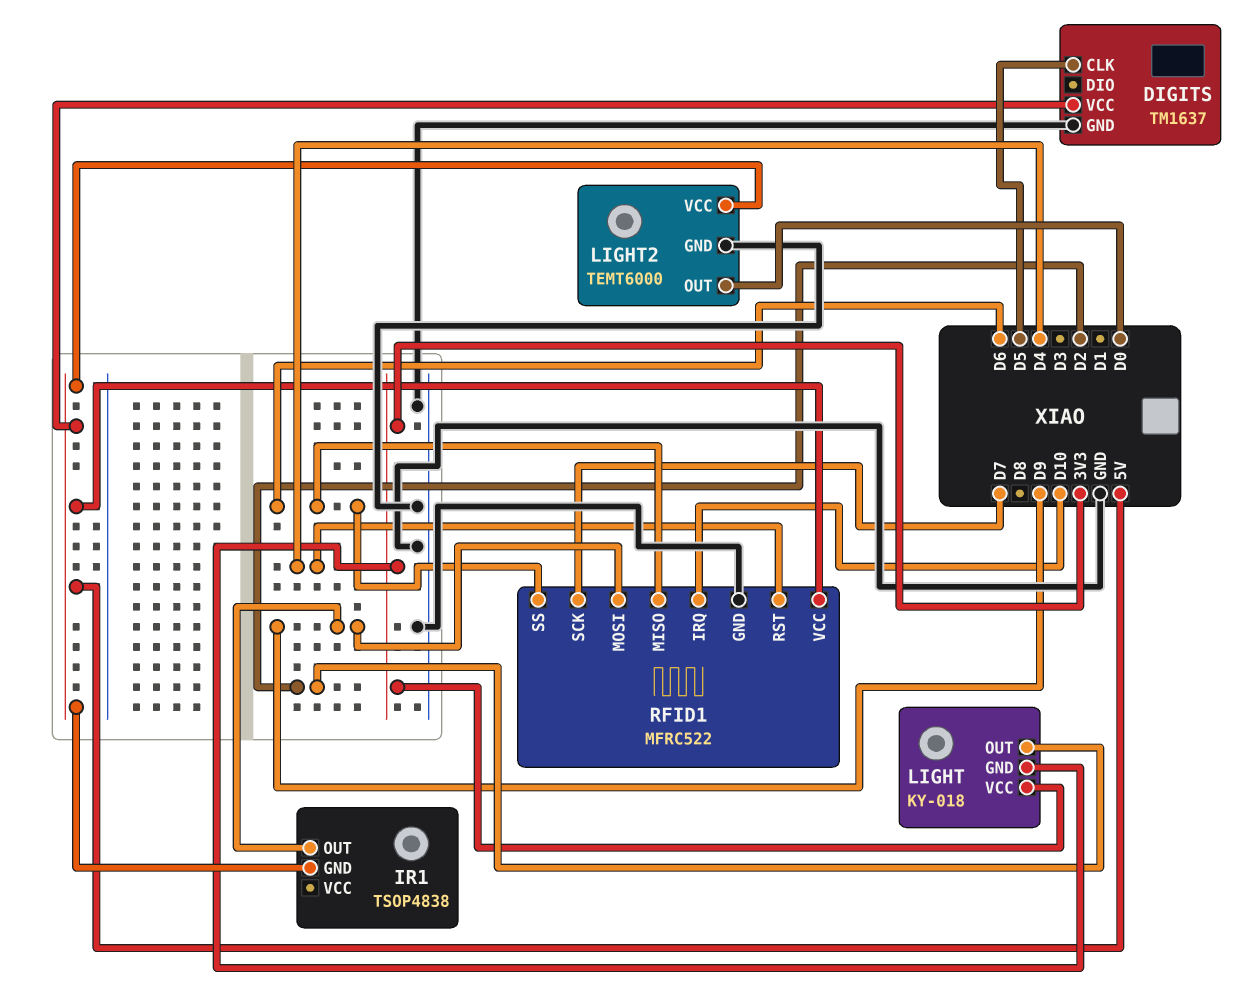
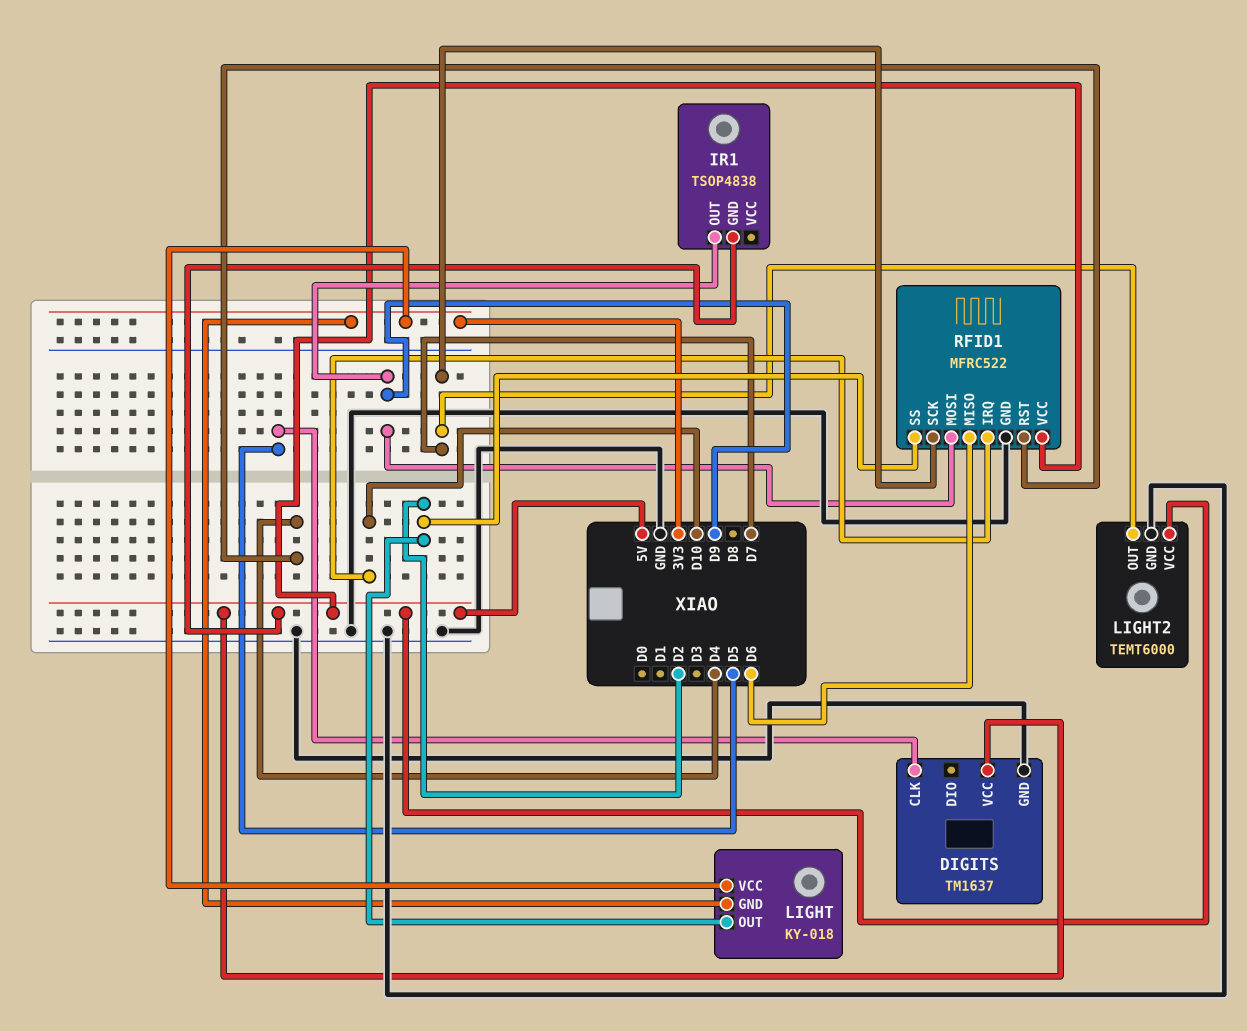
LIGHT2 pin OUT: D0 -> D7
RFID1 pin SS: D6 -> D2

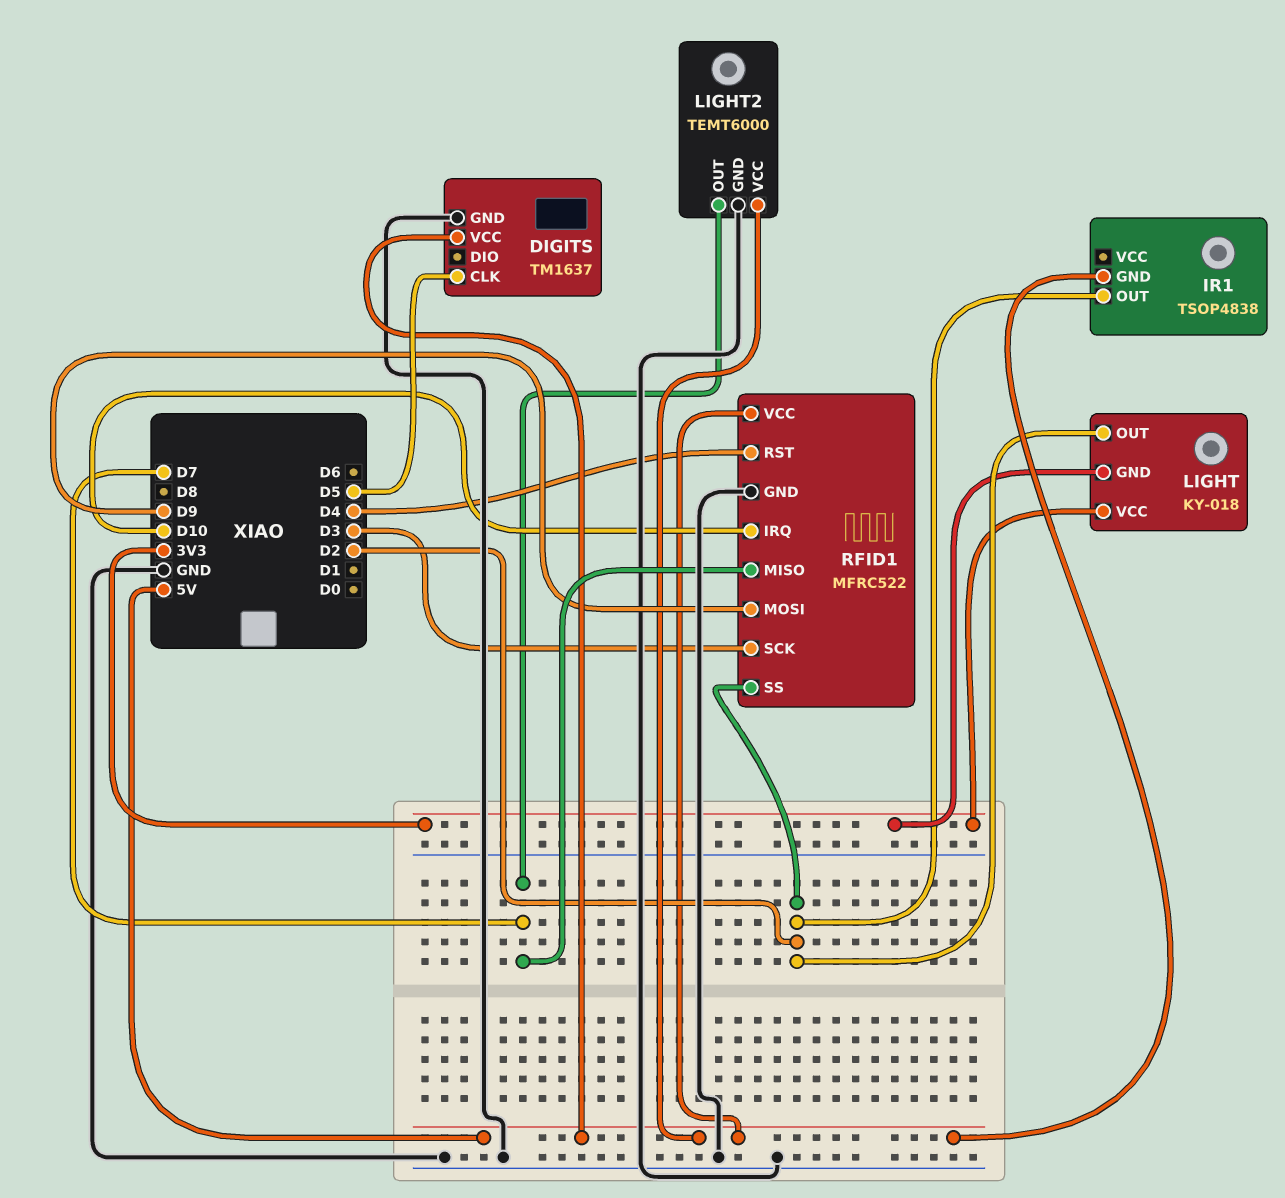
IR1 pin OUT: D9 -> D2
RFID1 pin MISO: D6 -> D7
RFID1 pin SCK: D7 -> D3

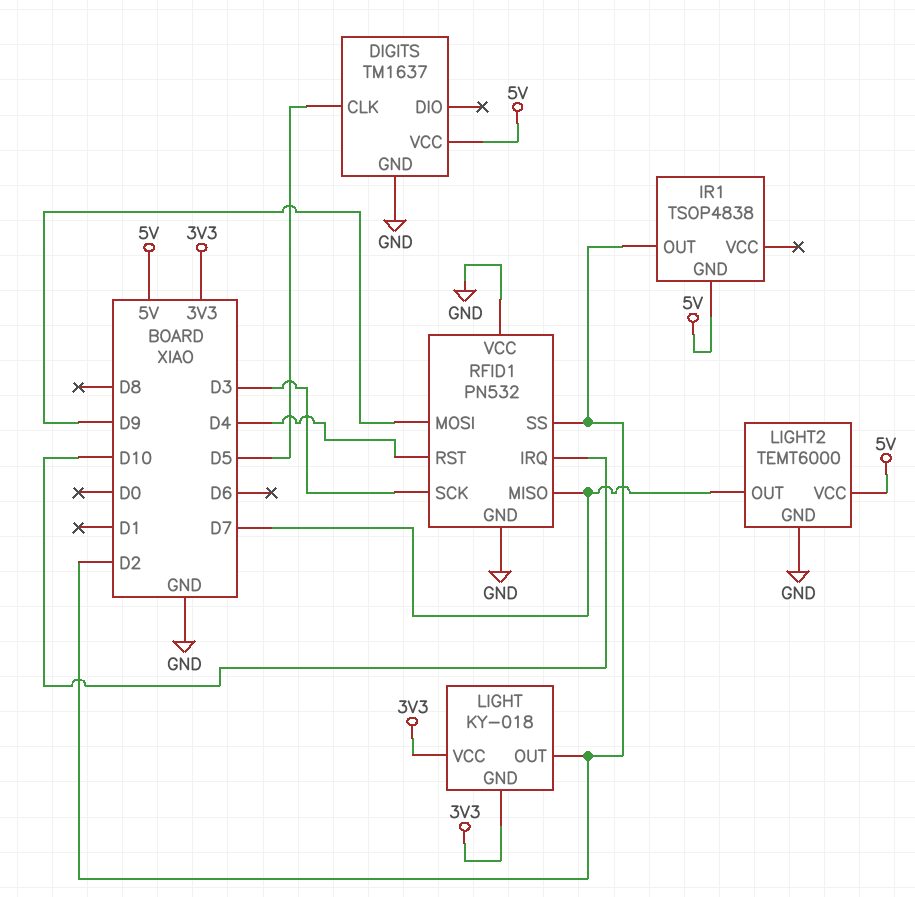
RFID1: MFRC522 -> PN532
RFID1 pin VCC: 5V -> GND

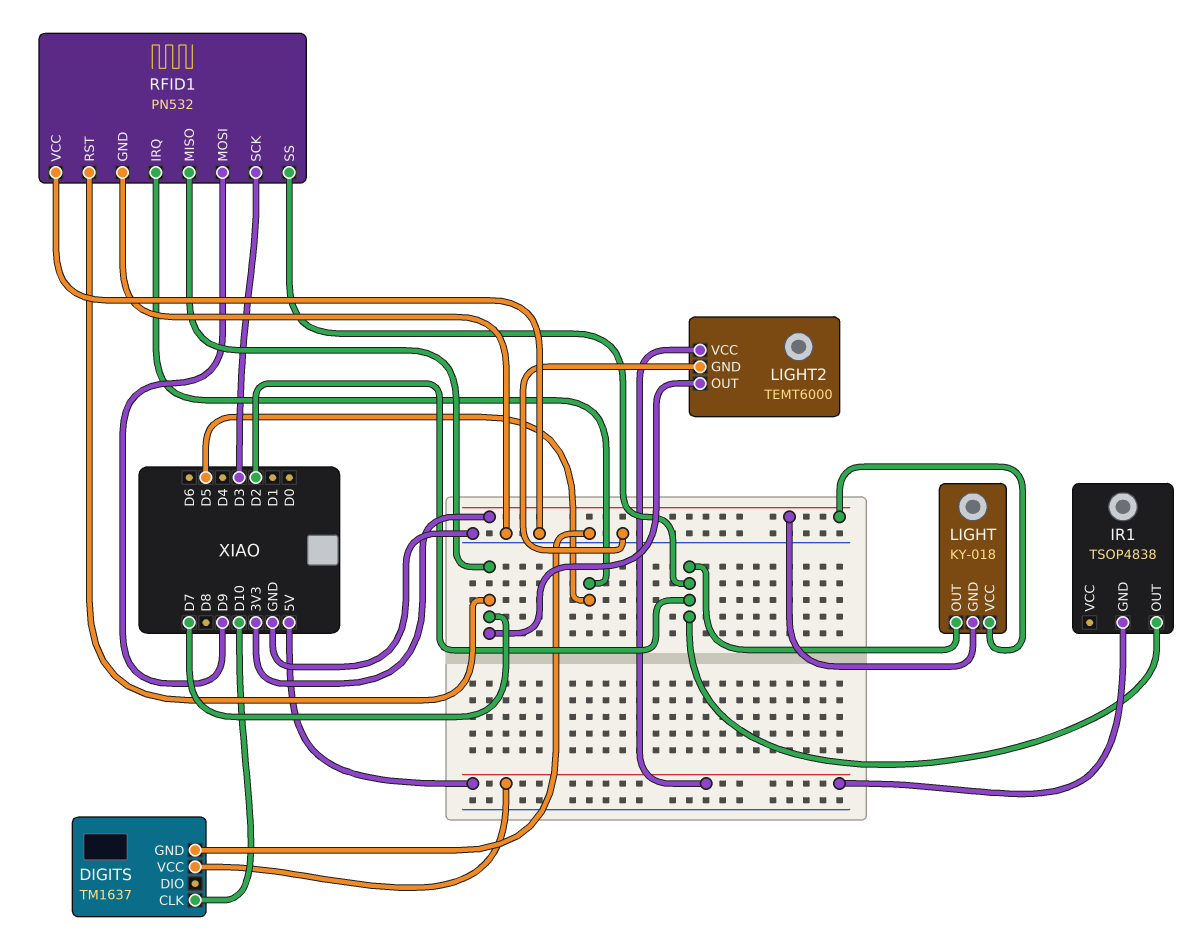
DIGITS pin CLK: D5 -> D10
RFID1 pin IRQ: D10 -> D5
RFID1 pin RST: D4 -> D7

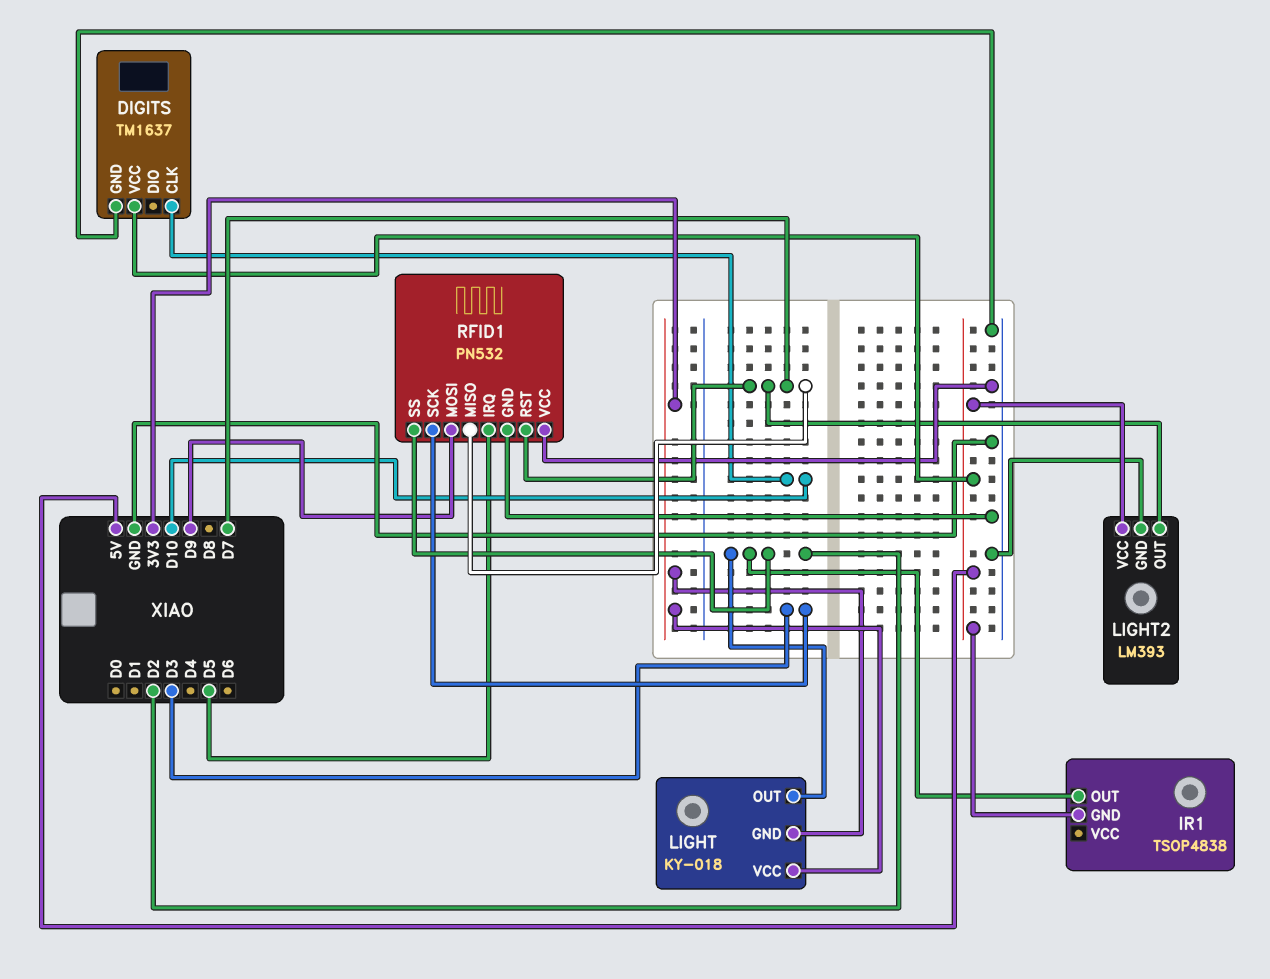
LIGHT2: TEMT6000 -> LM393

